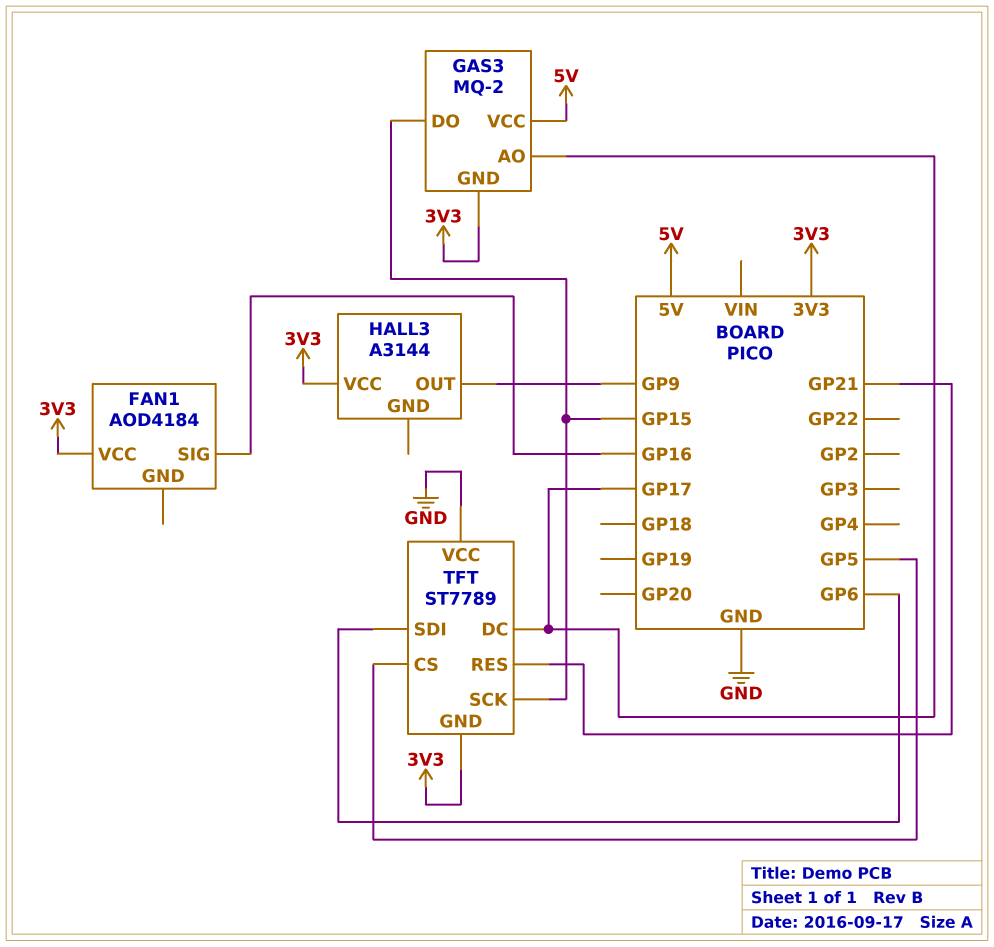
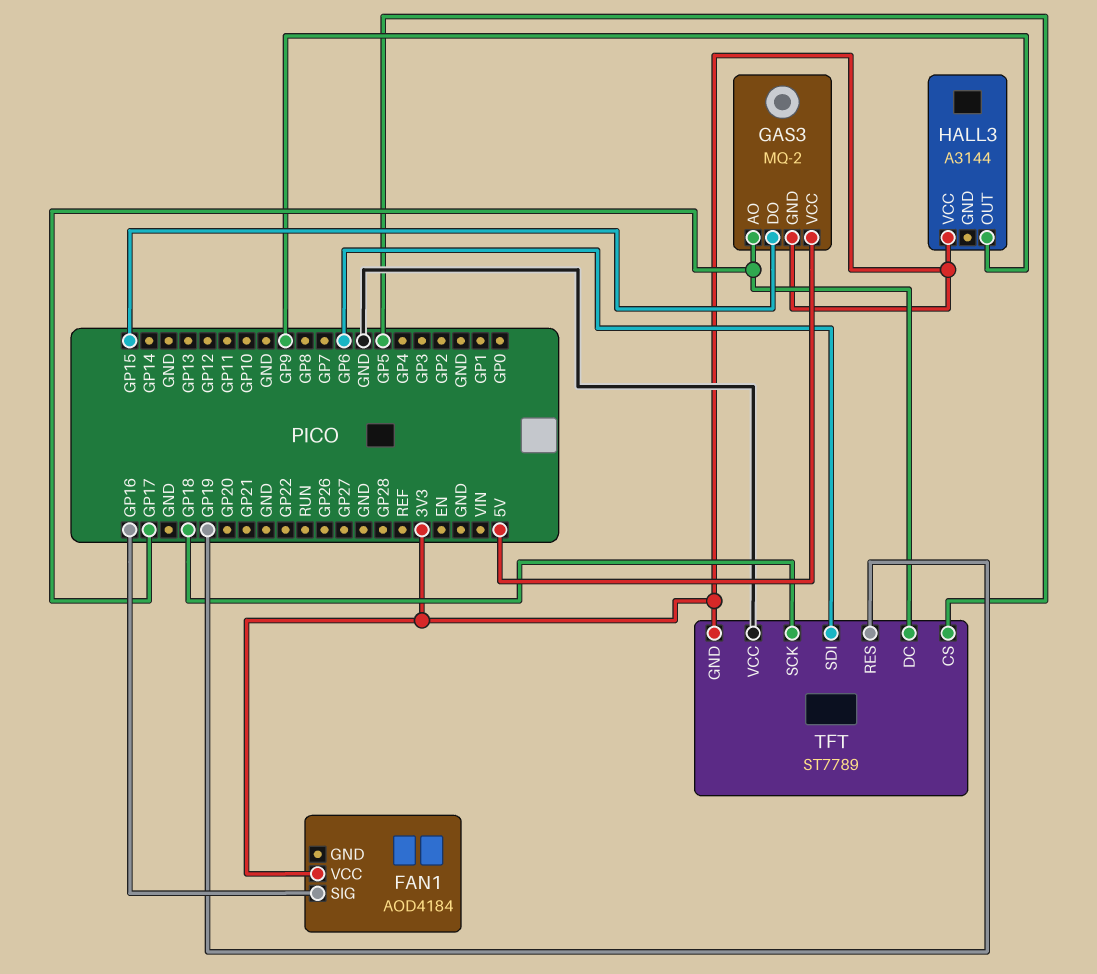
TFT pin RES: GP21 -> GP19
TFT pin SCK: GP15 -> GP18

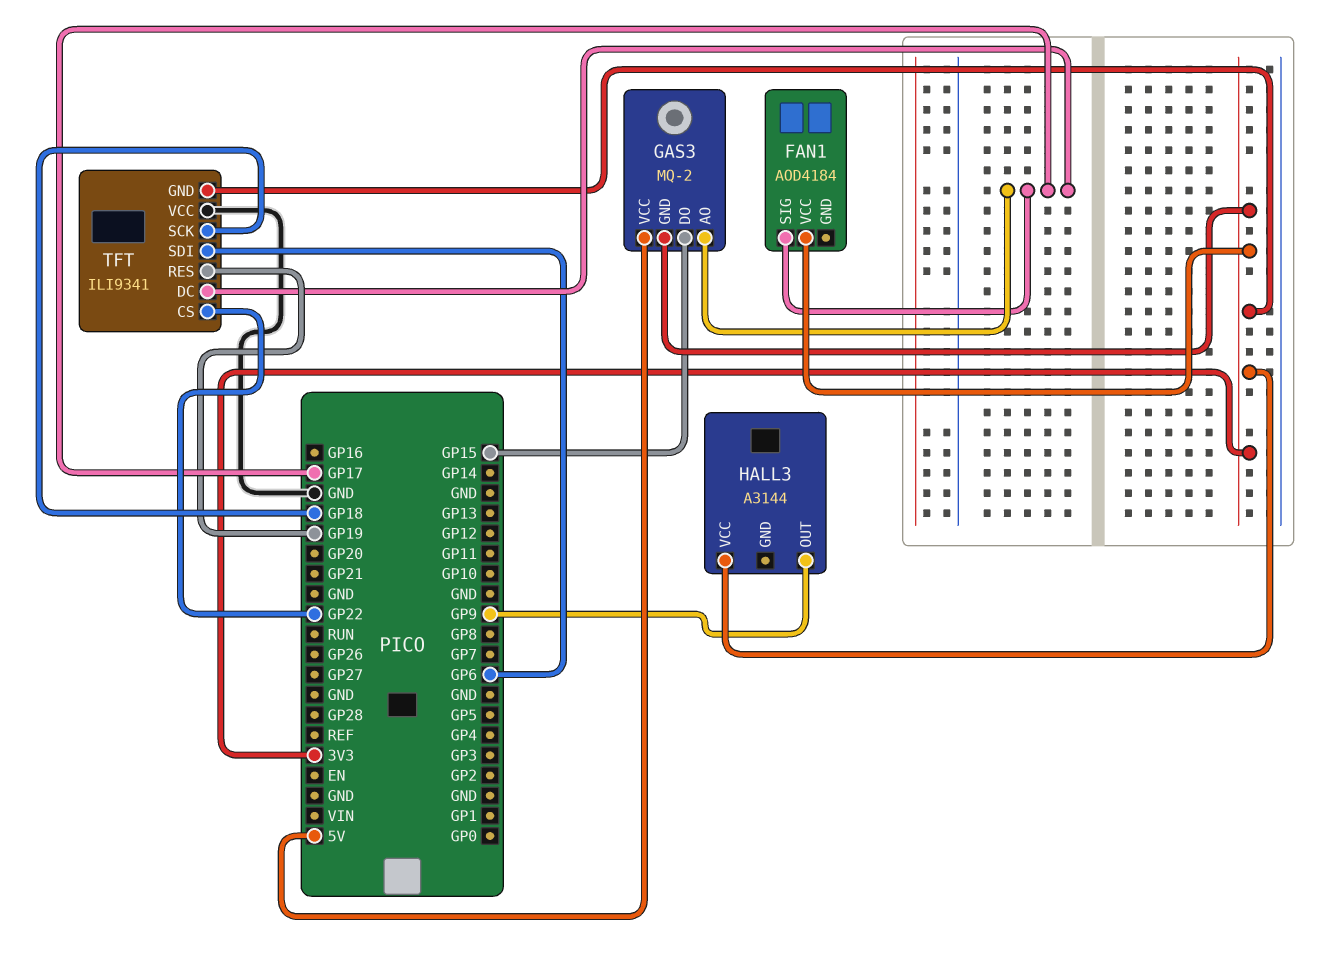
FAN1 pin SIG: GP16 -> GP17
TFT: ST7789 -> ILI9341
TFT pin CS: GP5 -> GP22

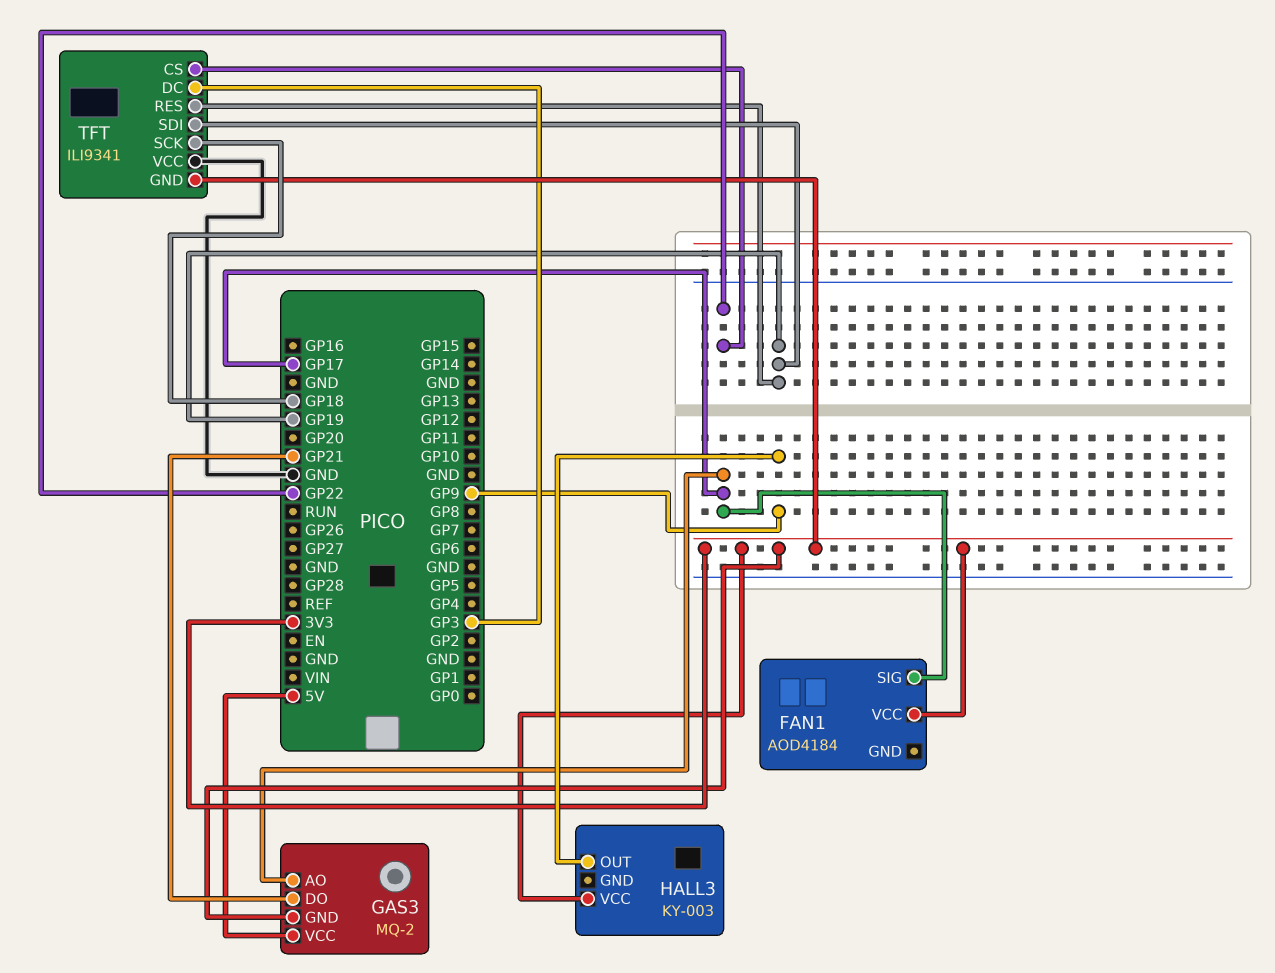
GAS3 pin DO: GP15 -> GP21
HALL3: A3144 -> KY-003
TFT pin DC: GP17 -> GP3
TFT pin SDI: GP6 -> GP19

